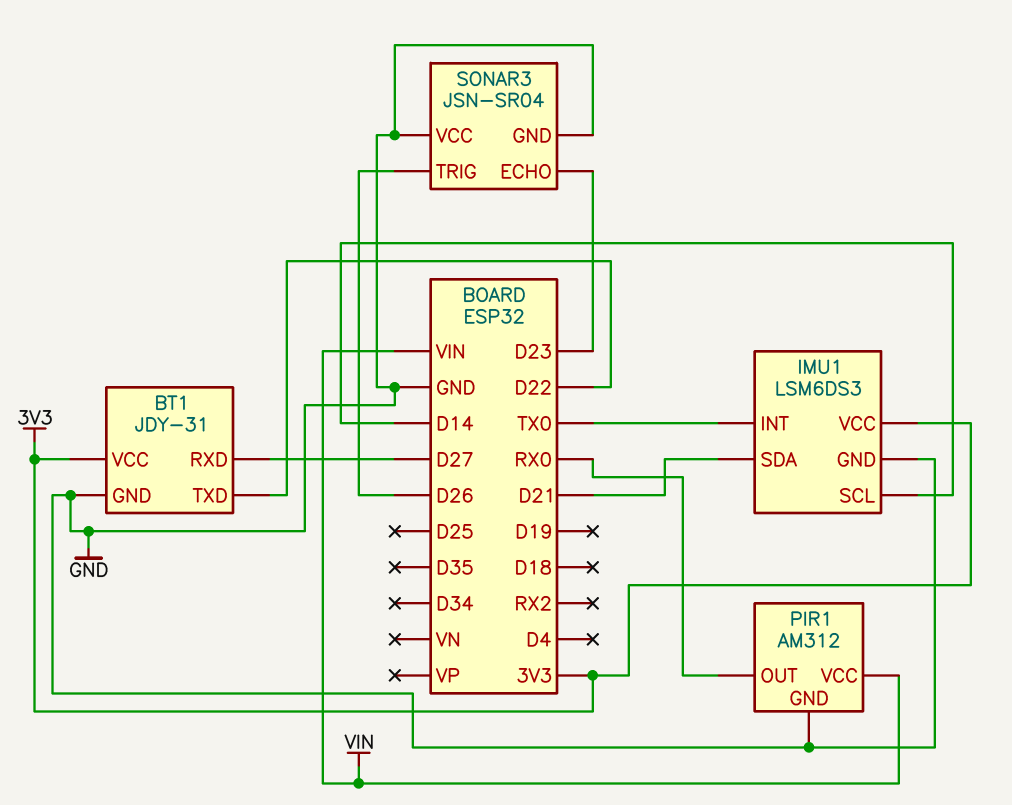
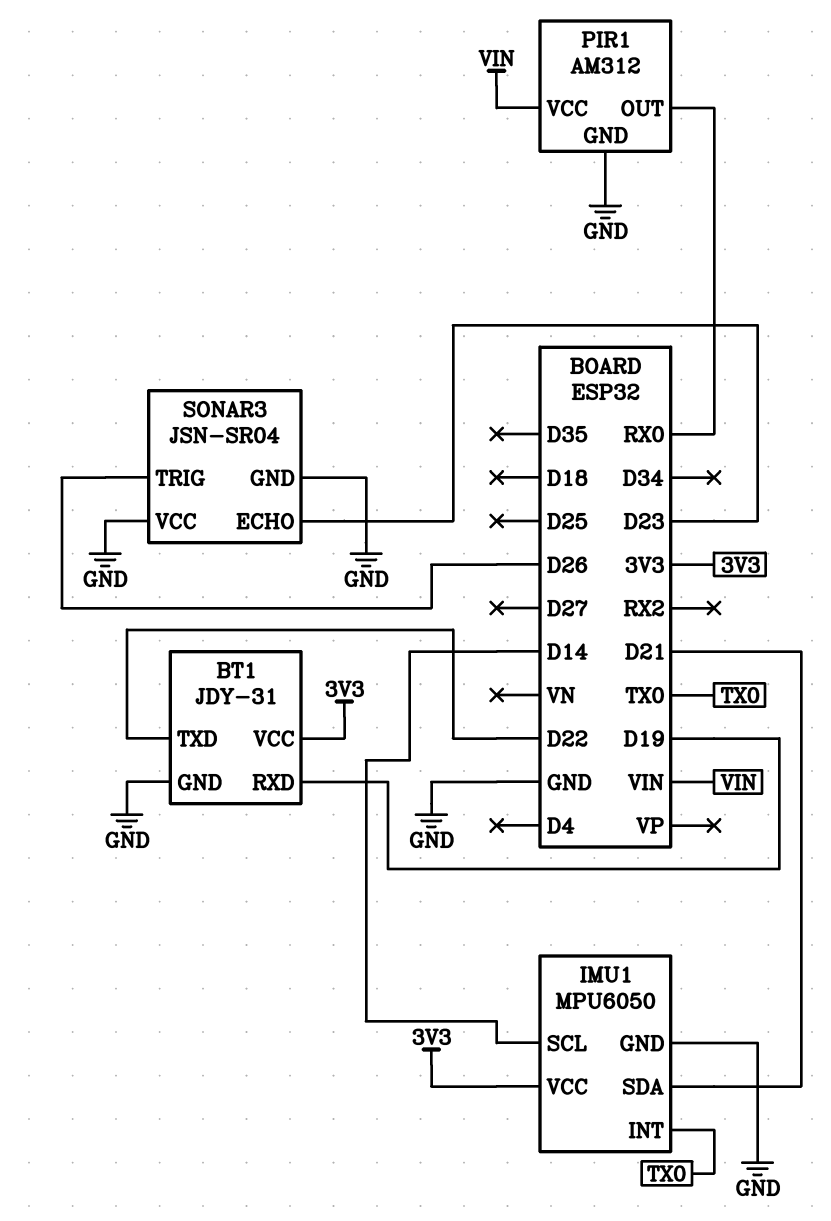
BT1 pin RXD: D27 -> D19
IMU1: LSM6DS3 -> MPU6050

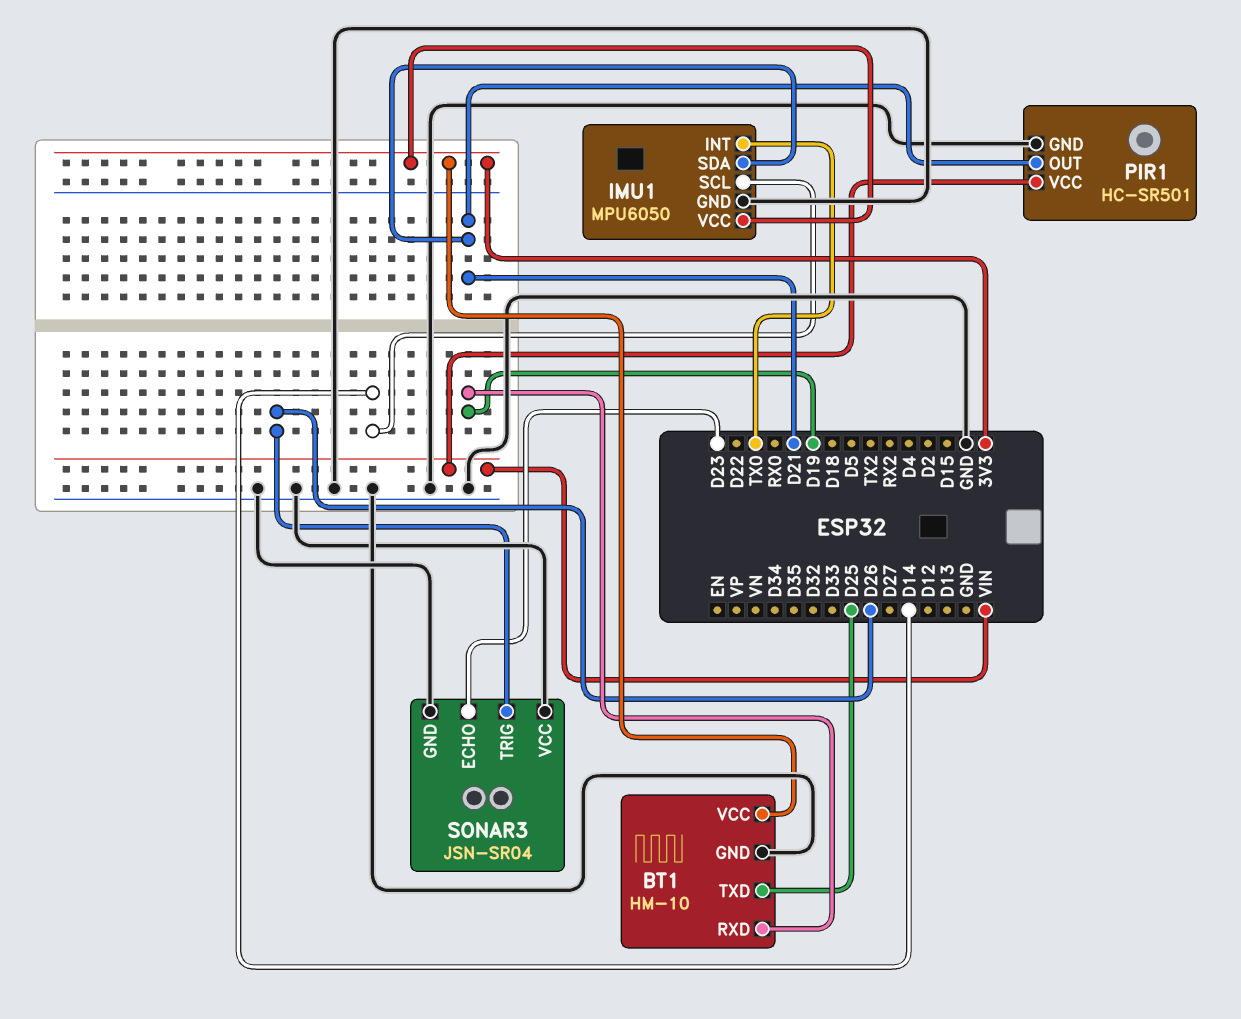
BT1: JDY-31 -> HM-10
BT1 pin TXD: D22 -> D25
PIR1: AM312 -> HC-SR501
PIR1 pin OUT: RX0 -> D21

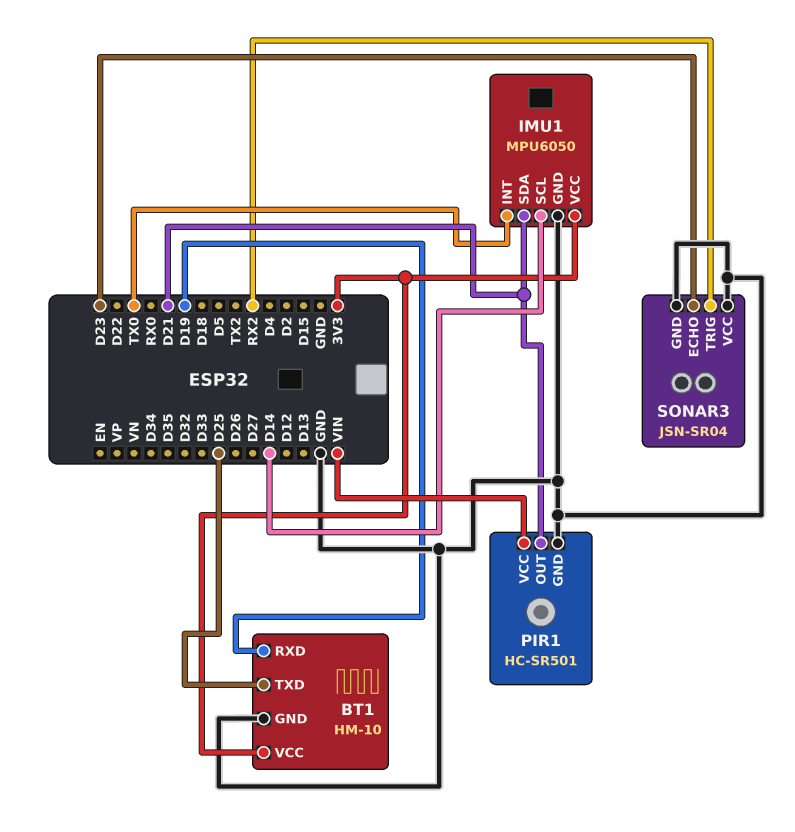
SONAR3 pin TRIG: D26 -> RX2

